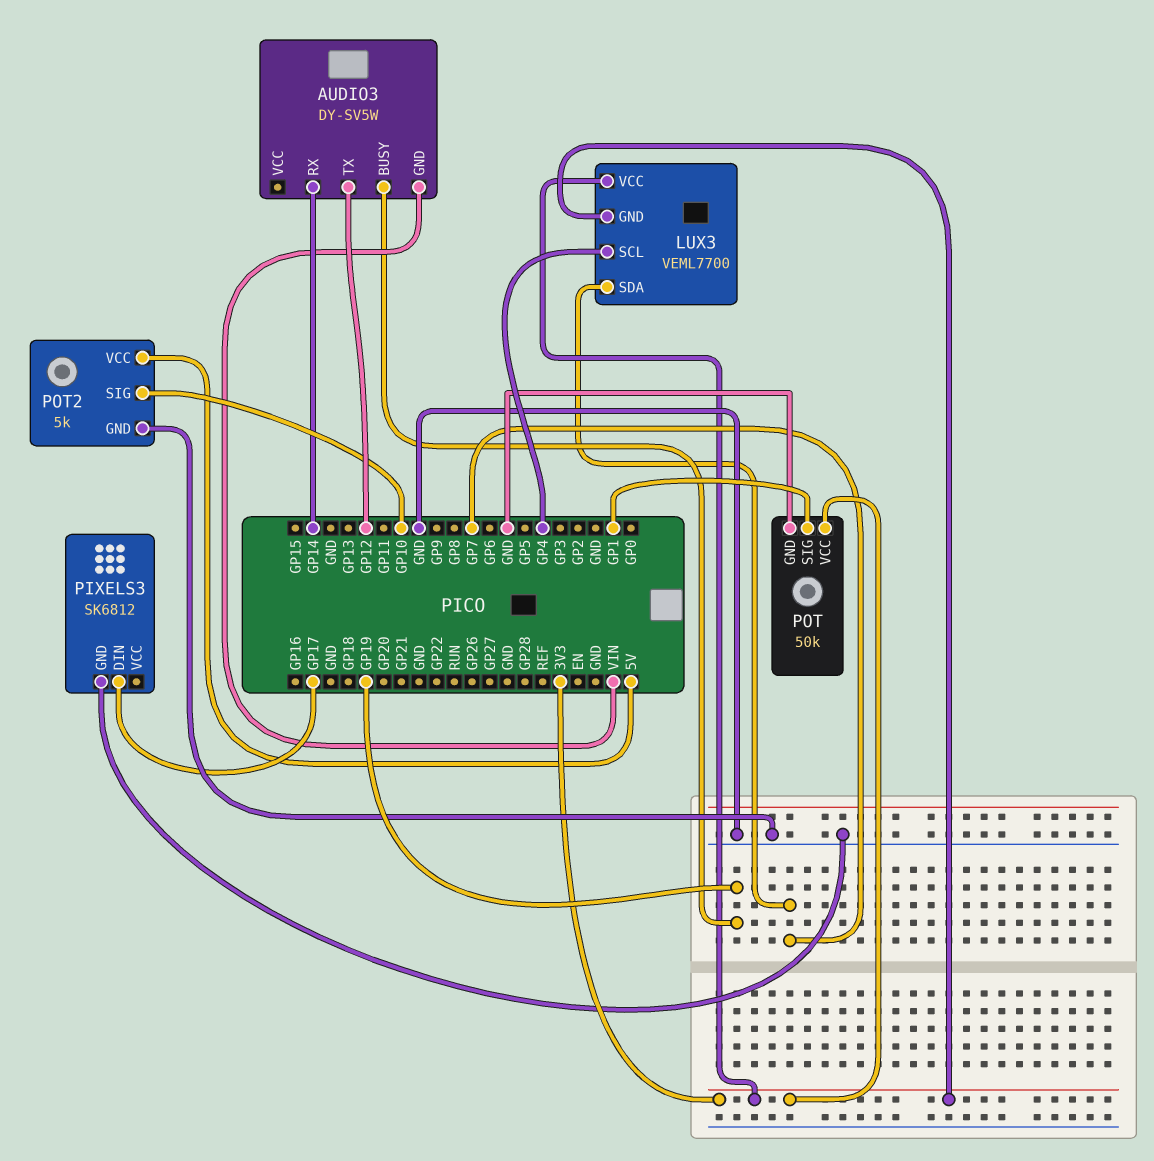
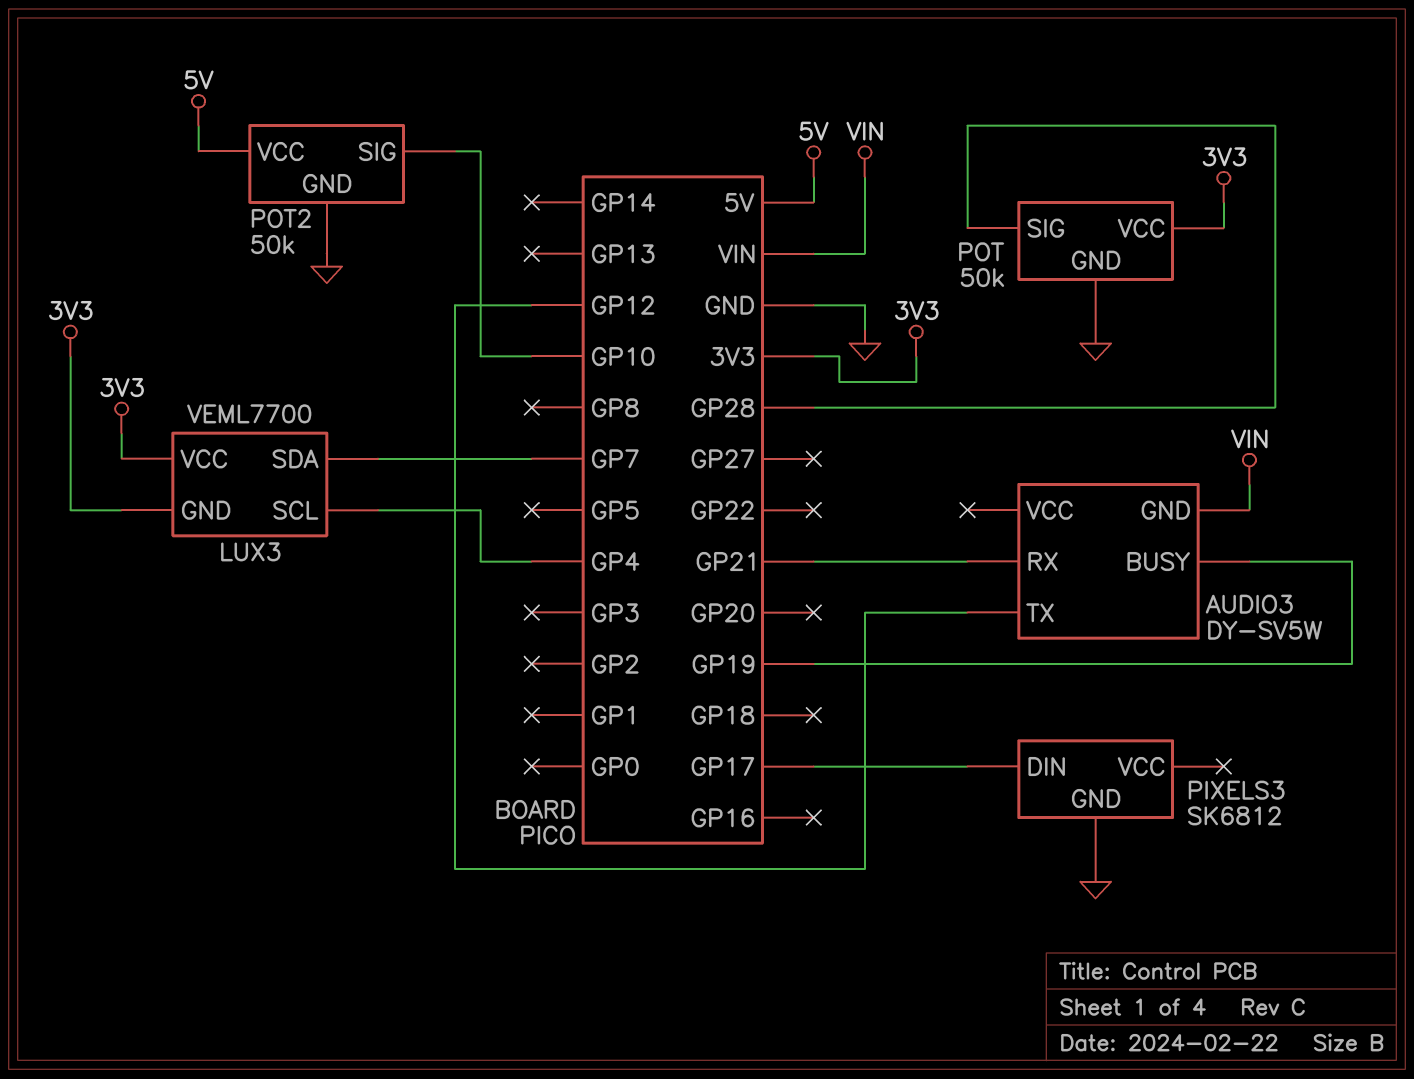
AUDIO3 pin RX: GP14 -> GP21
POT pin SIG: GP1 -> GP28
POT2: 5k -> 50k

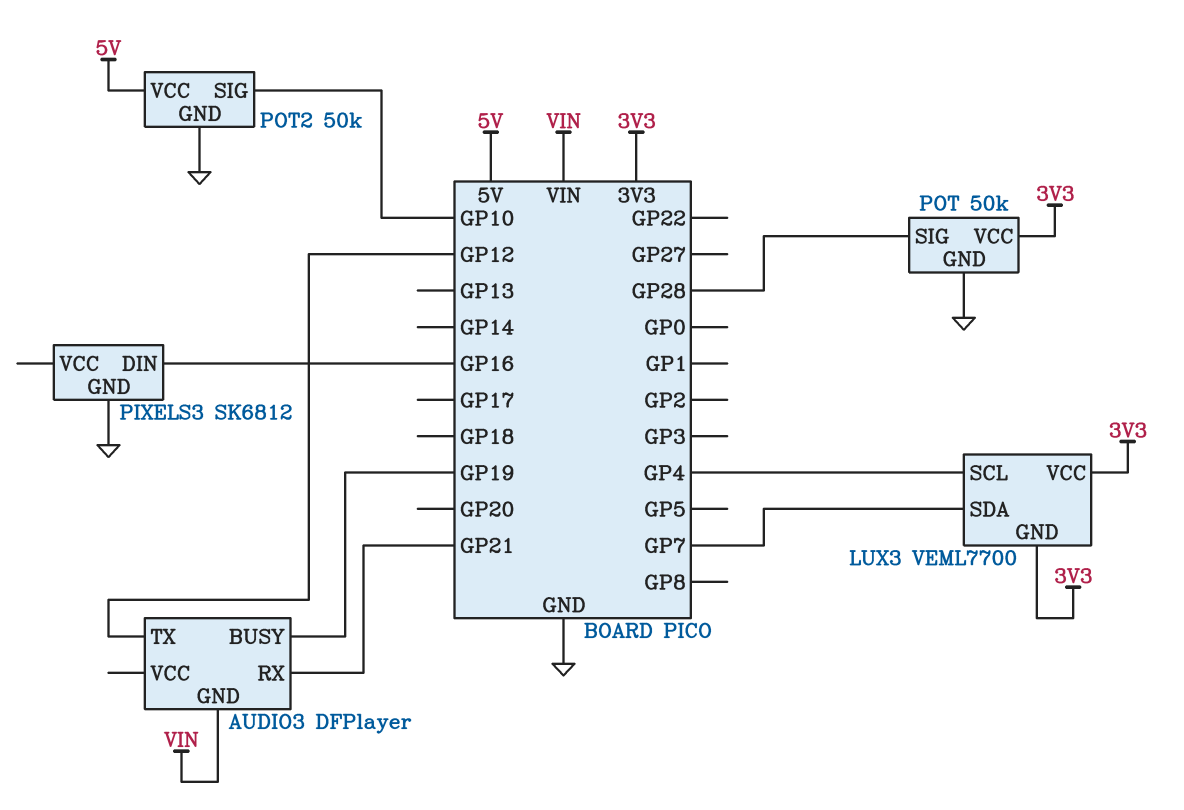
AUDIO3: DY-SV5W -> DFPlayer
PIXELS3 pin DIN: GP17 -> GP16

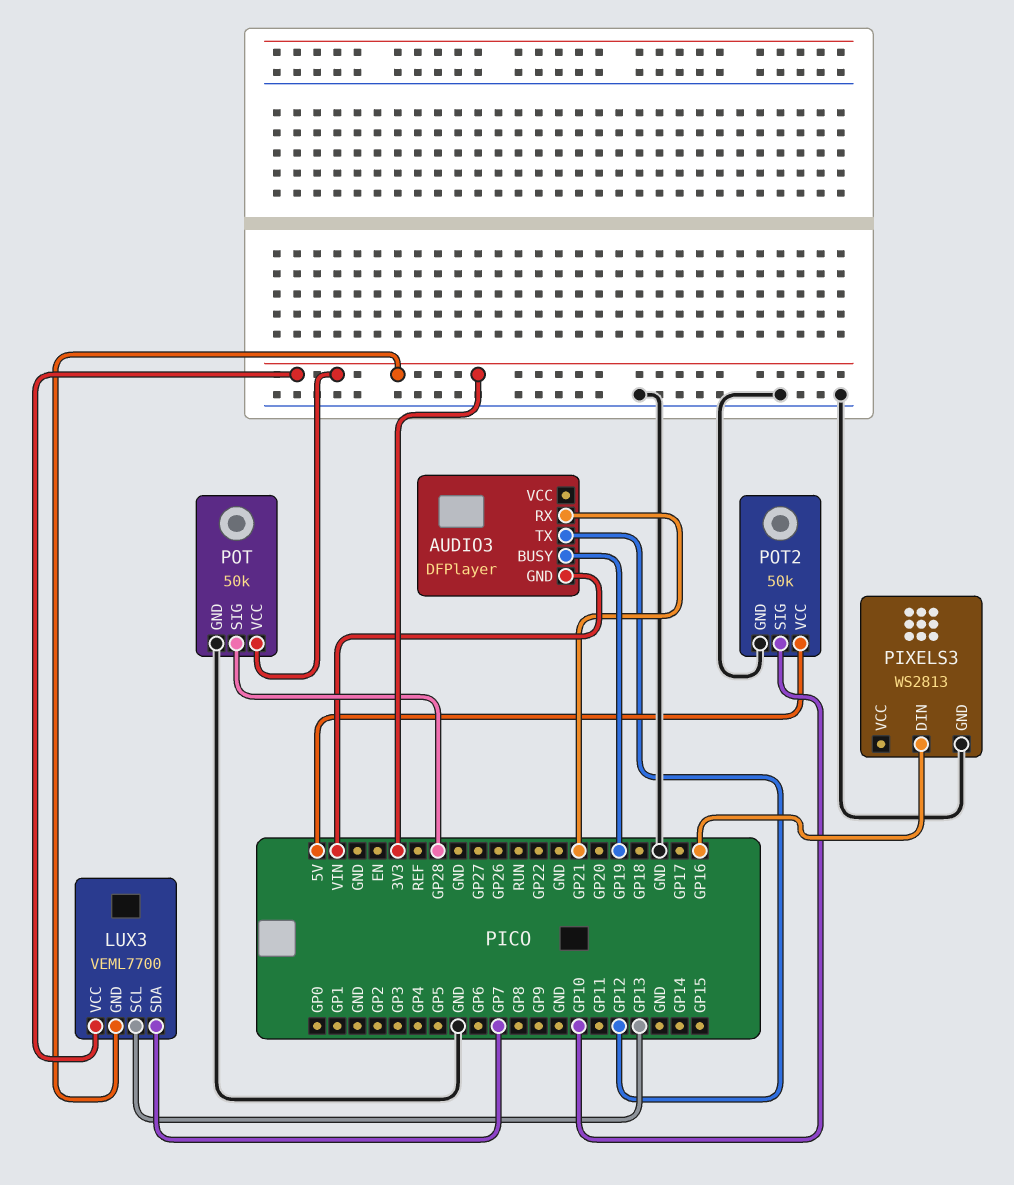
LUX3 pin SCL: GP4 -> GP13
PIXELS3: SK6812 -> WS2813

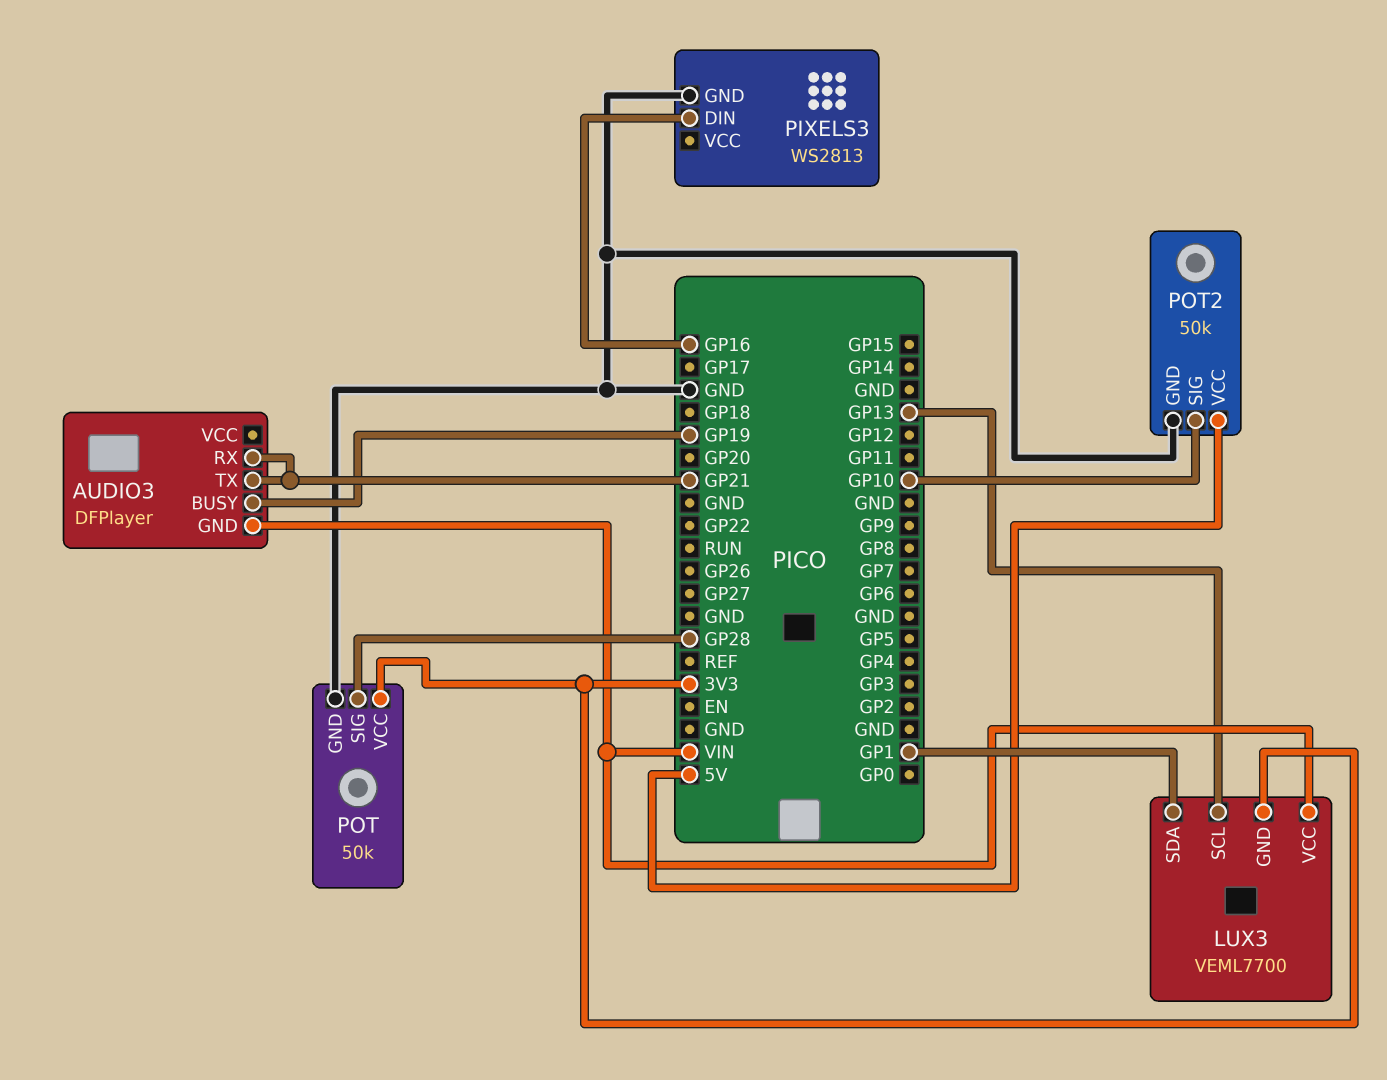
AUDIO3 pin TX: GP12 -> GP21
LUX3 pin SDA: GP7 -> GP1
LUX3 pin VCC: 3V3 -> VIN

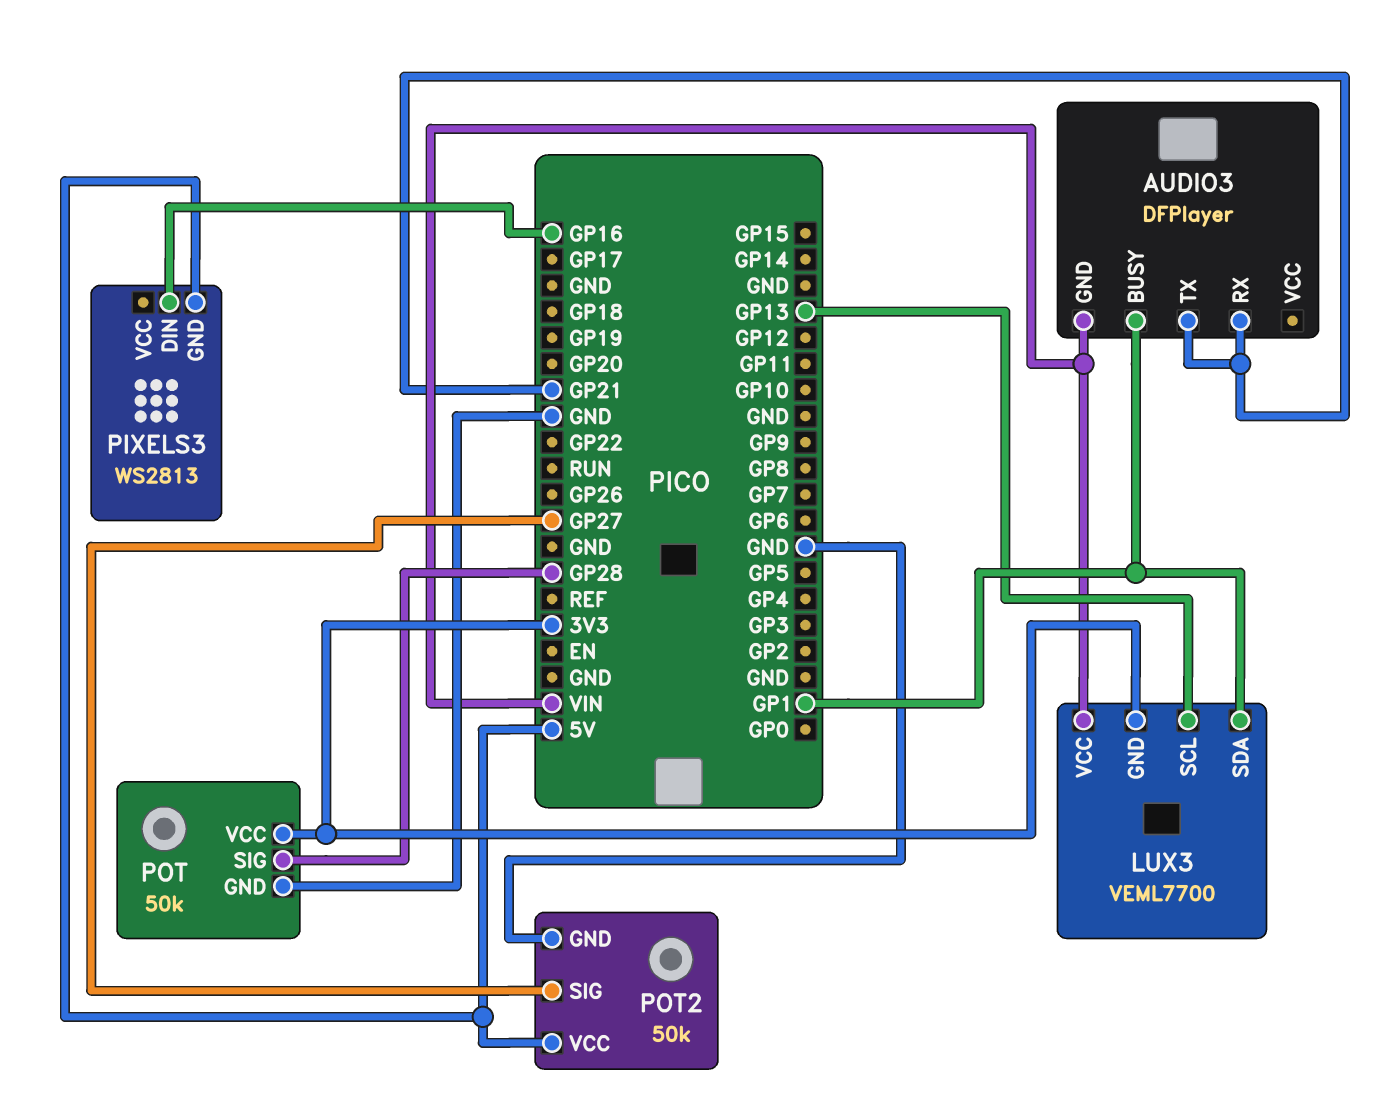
AUDIO3 pin BUSY: GP19 -> GP1
PIXELS3 pin GND: GND -> 5V
POT2 pin SIG: GP10 -> GP27

